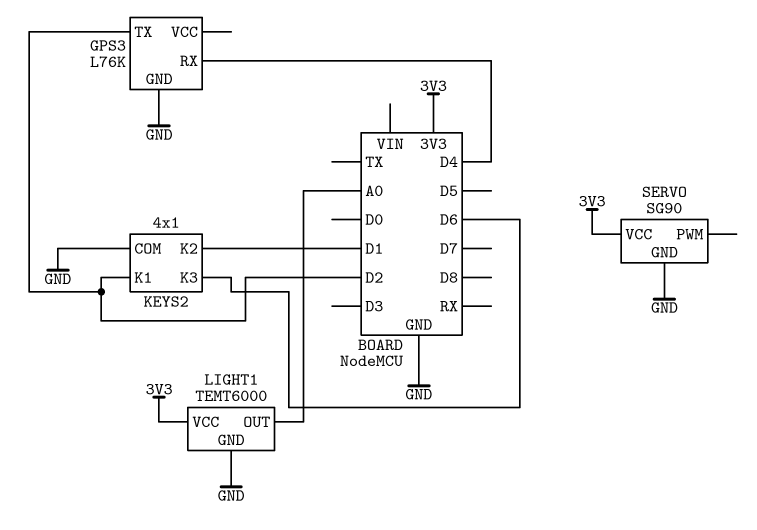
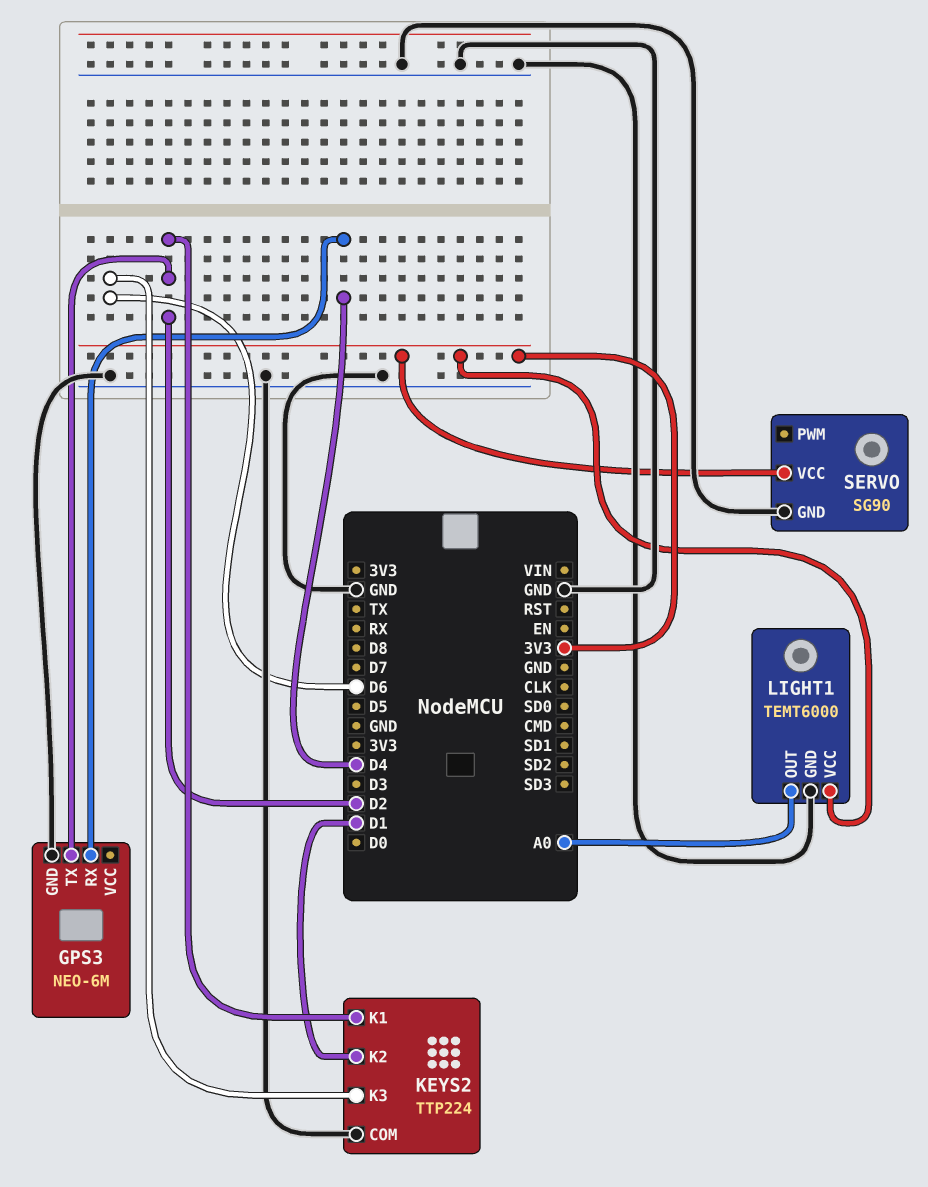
GPS3: L76K -> NEO-6M
KEYS2: 4x1 -> TTP224

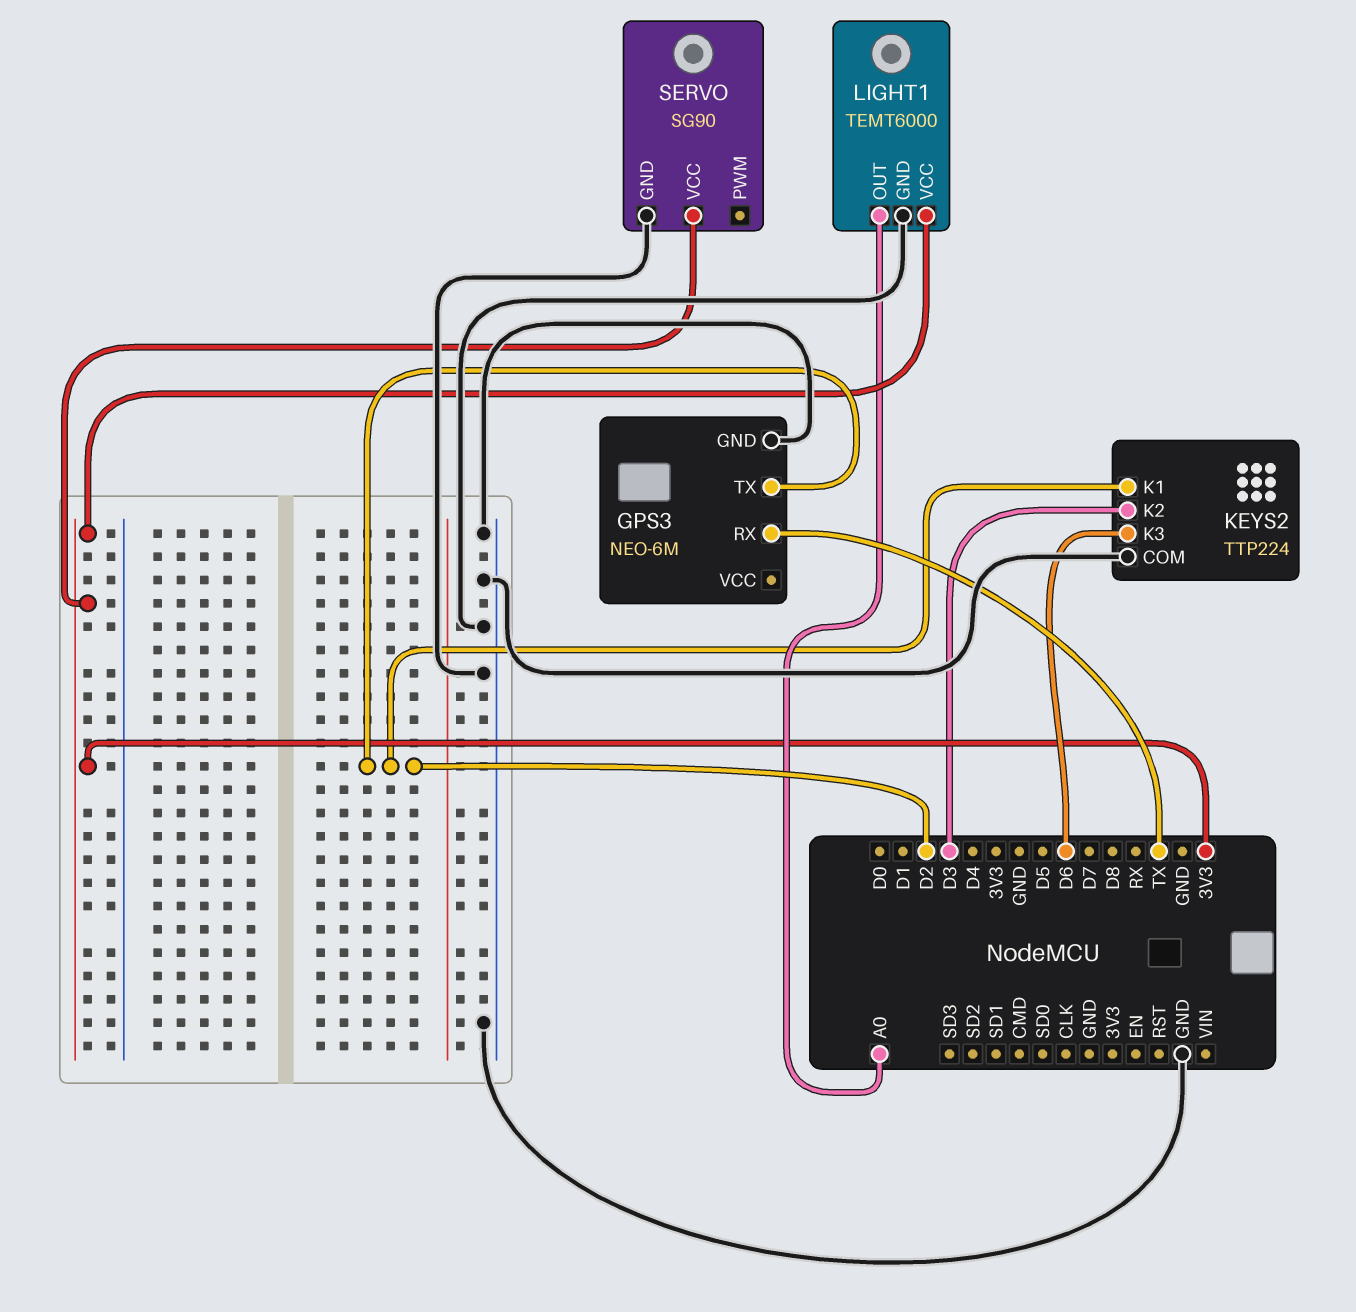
GPS3 pin RX: D4 -> TX
KEYS2 pin K2: D1 -> D3

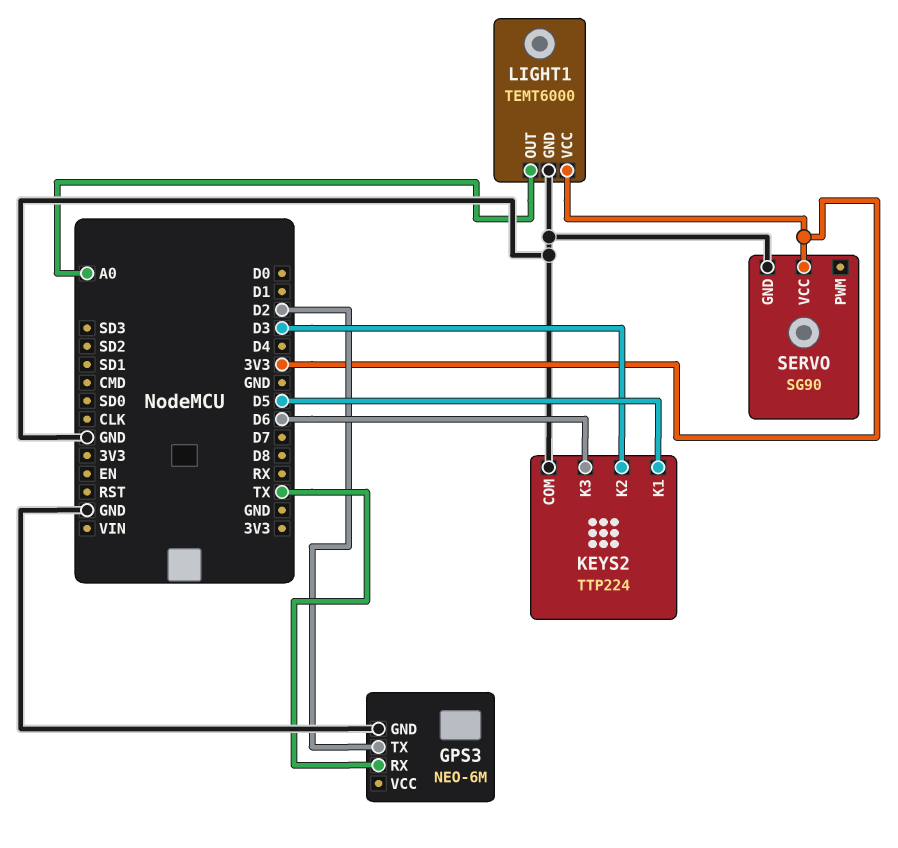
KEYS2 pin K1: D2 -> D5

